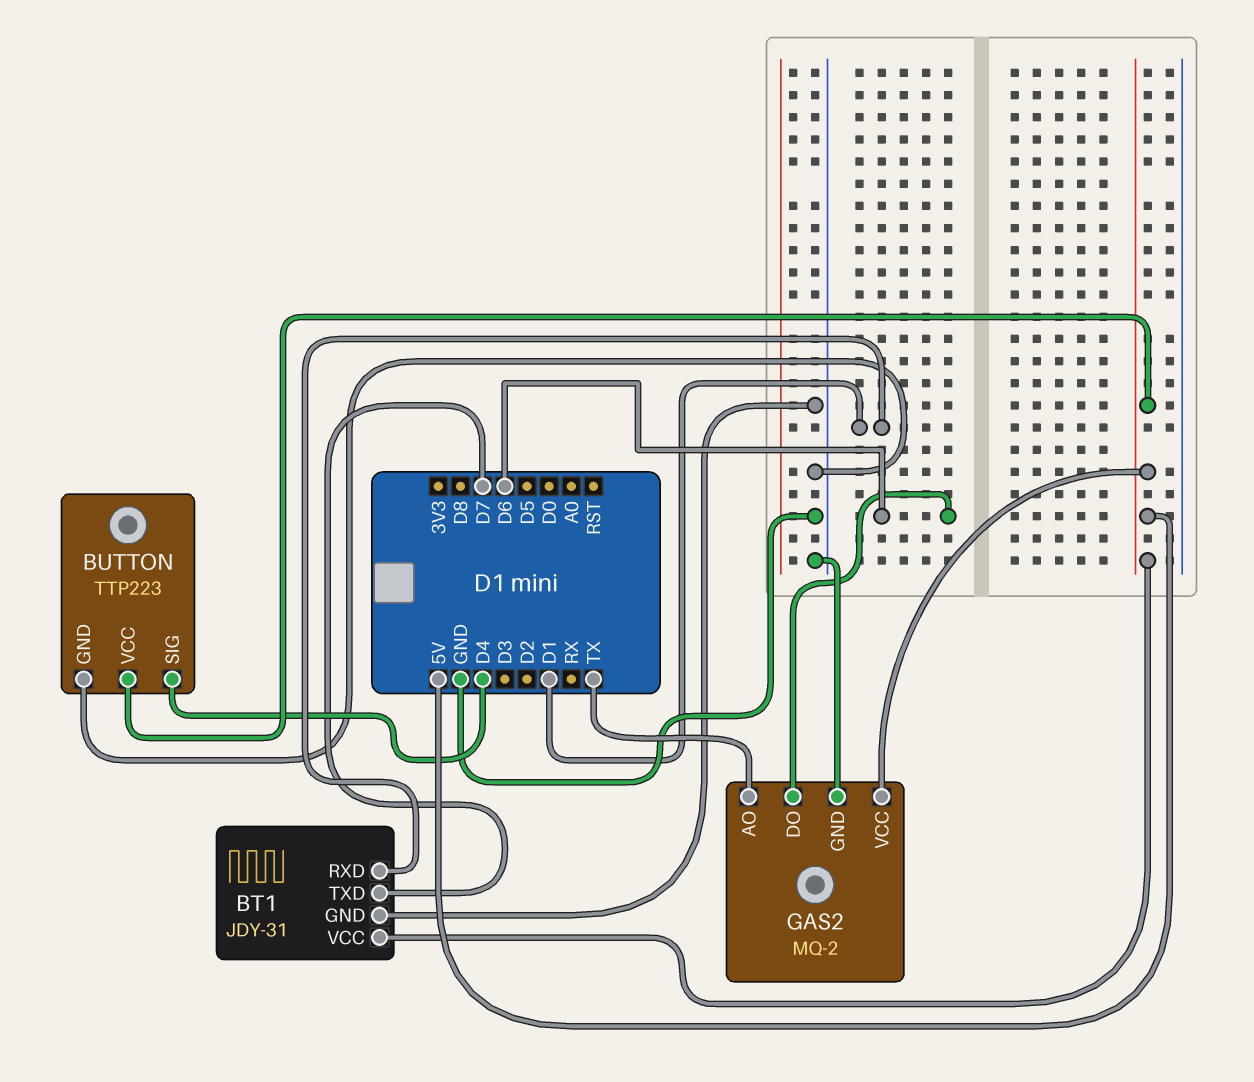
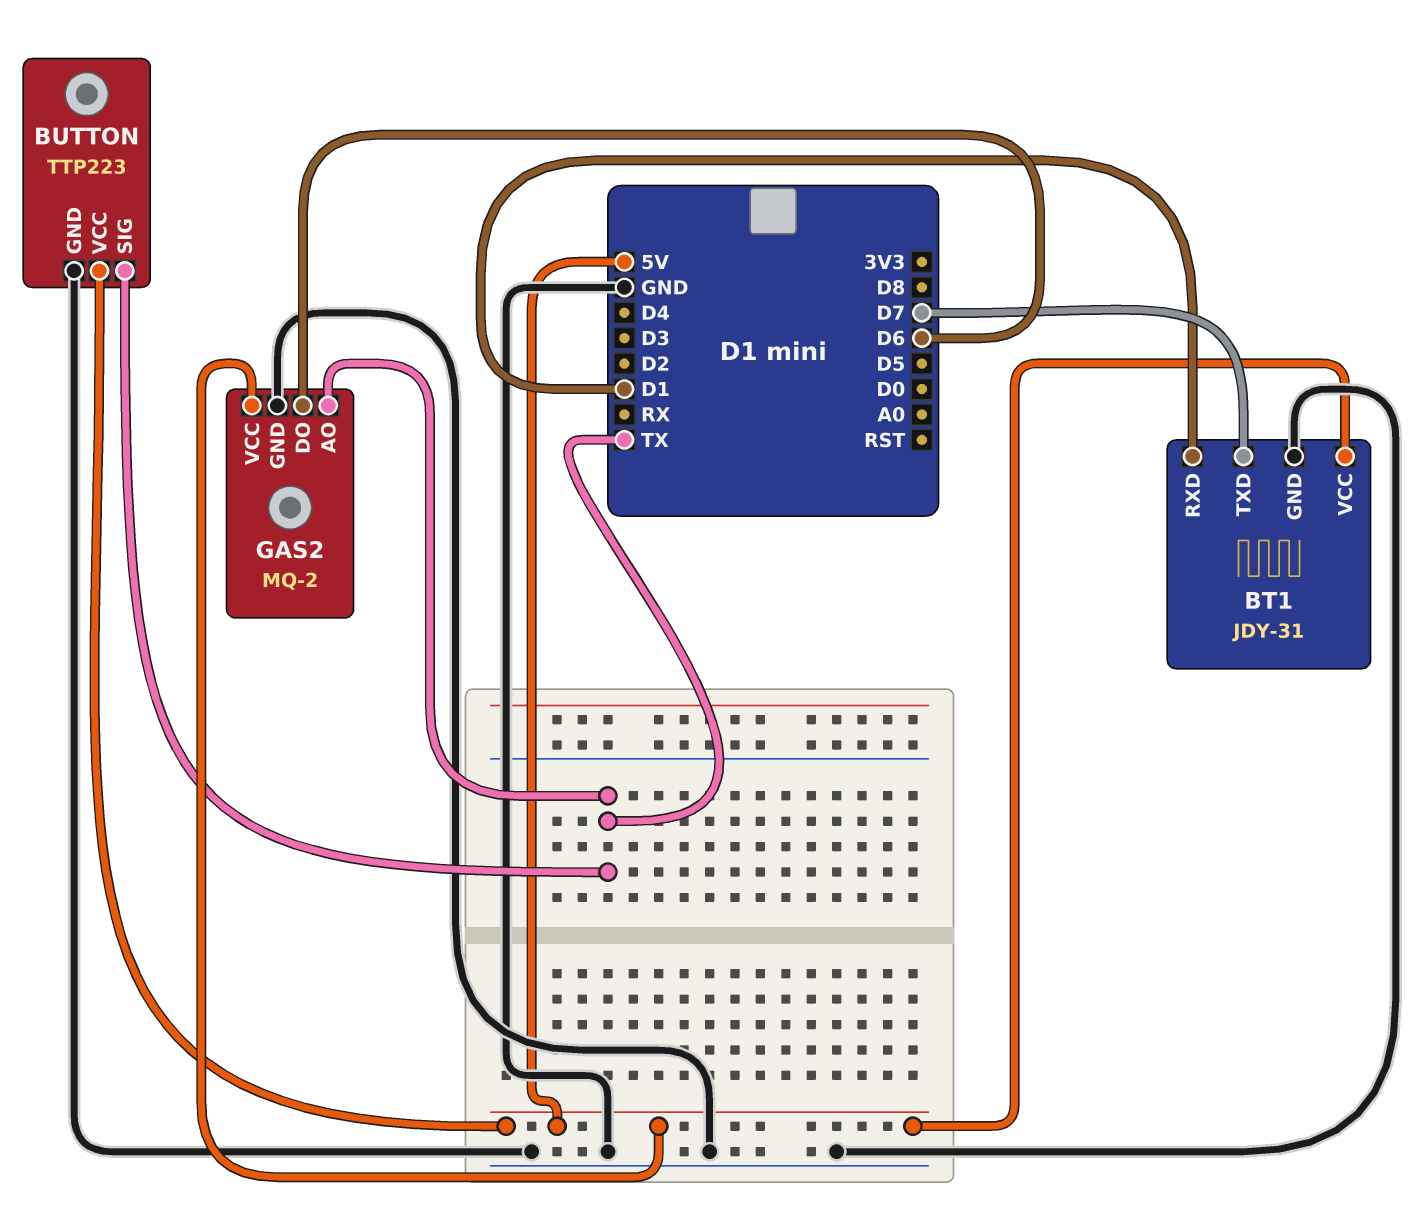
BUTTON pin SIG: D4 -> TX

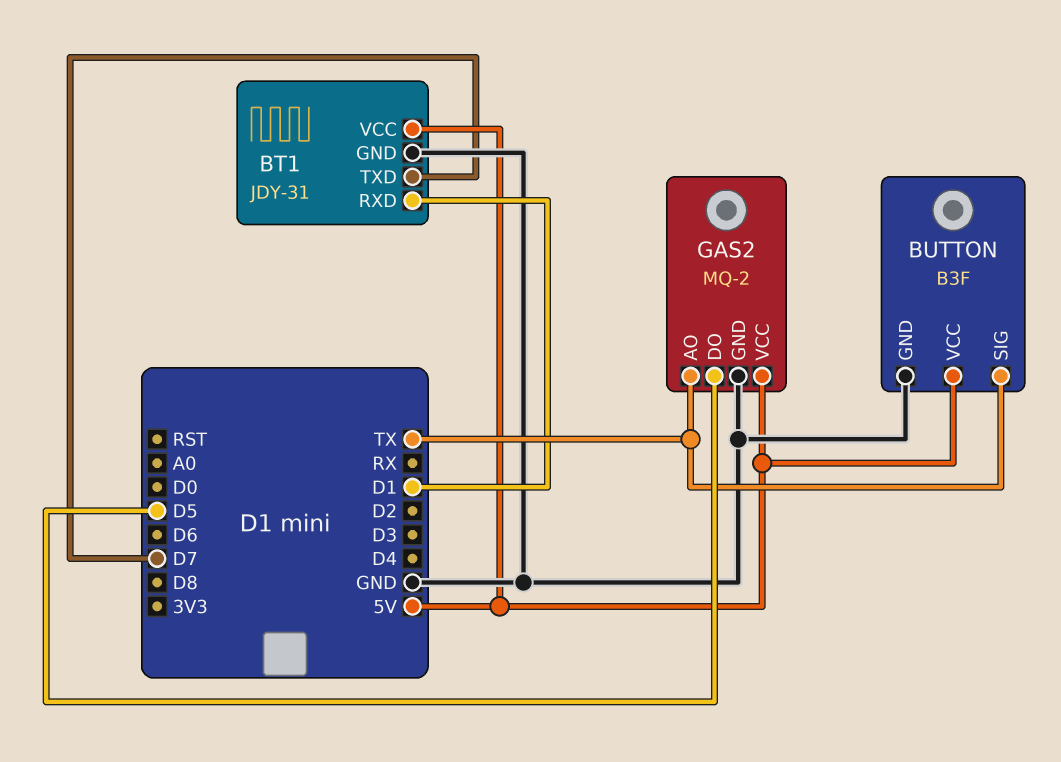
BUTTON: TTP223 -> B3F
GAS2 pin DO: D6 -> D5

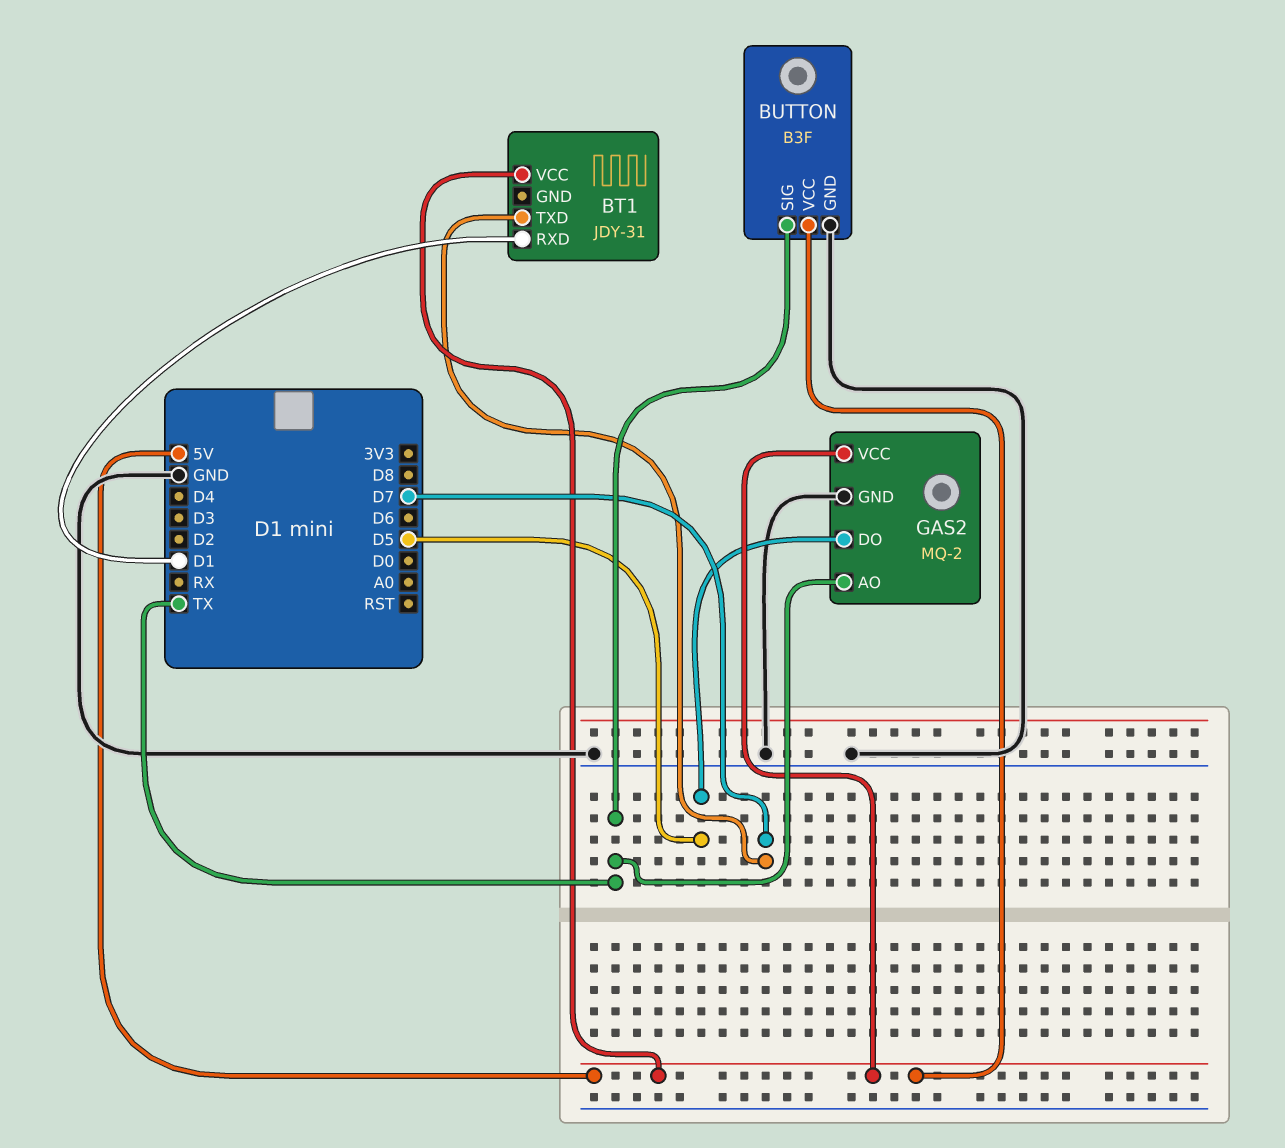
BT1 pin GND: GND -> none

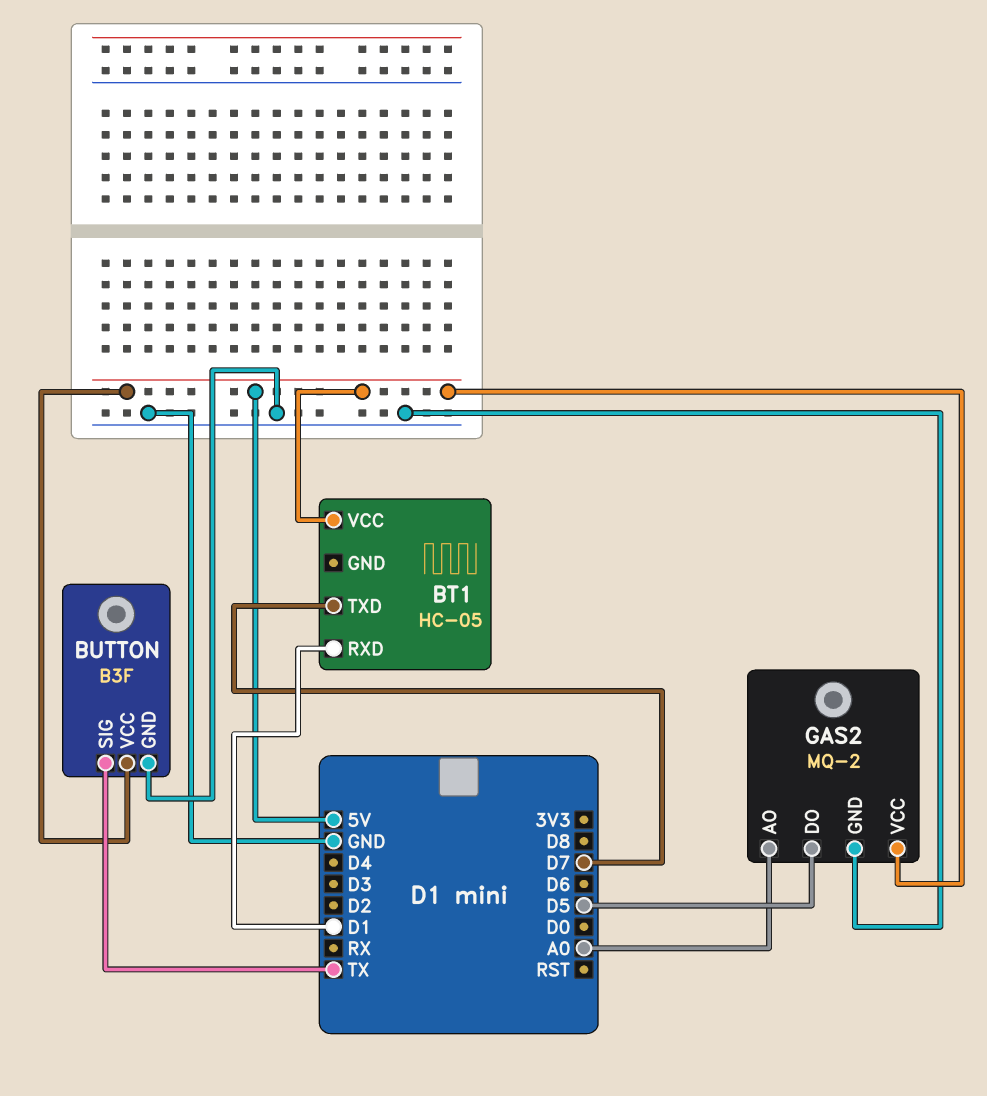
BT1: JDY-31 -> HC-05
GAS2 pin AO: TX -> A0

